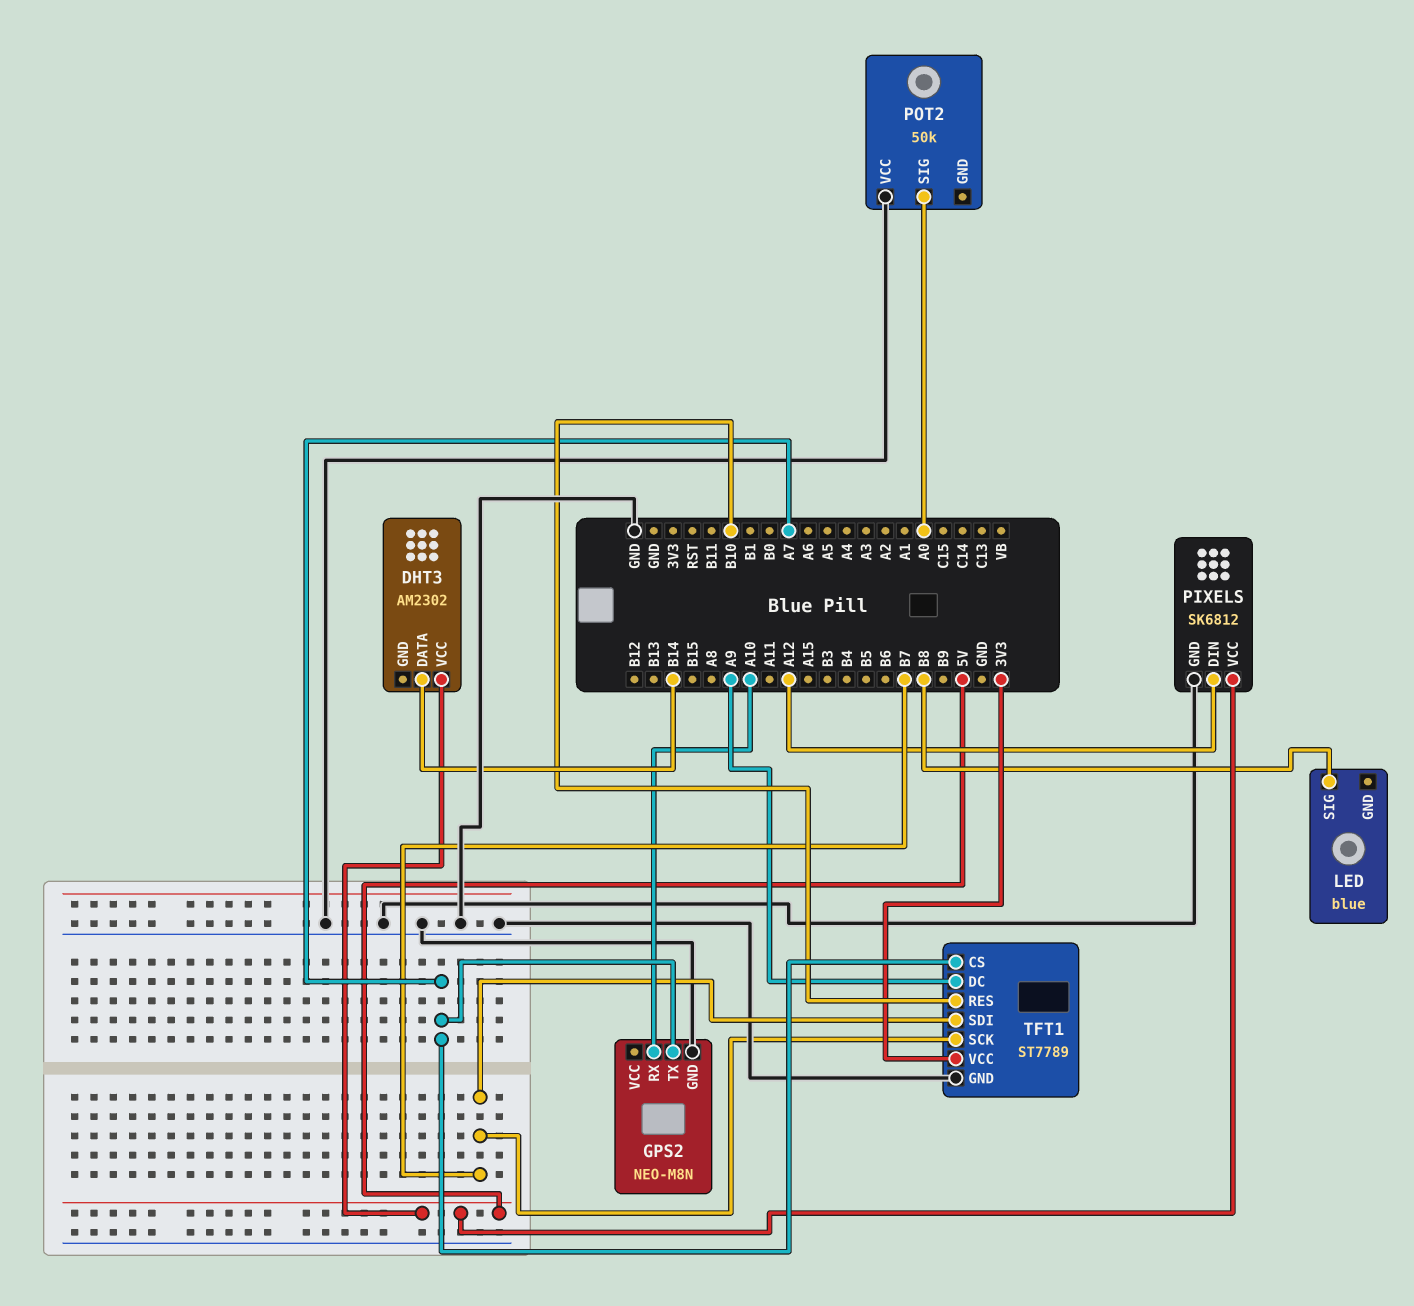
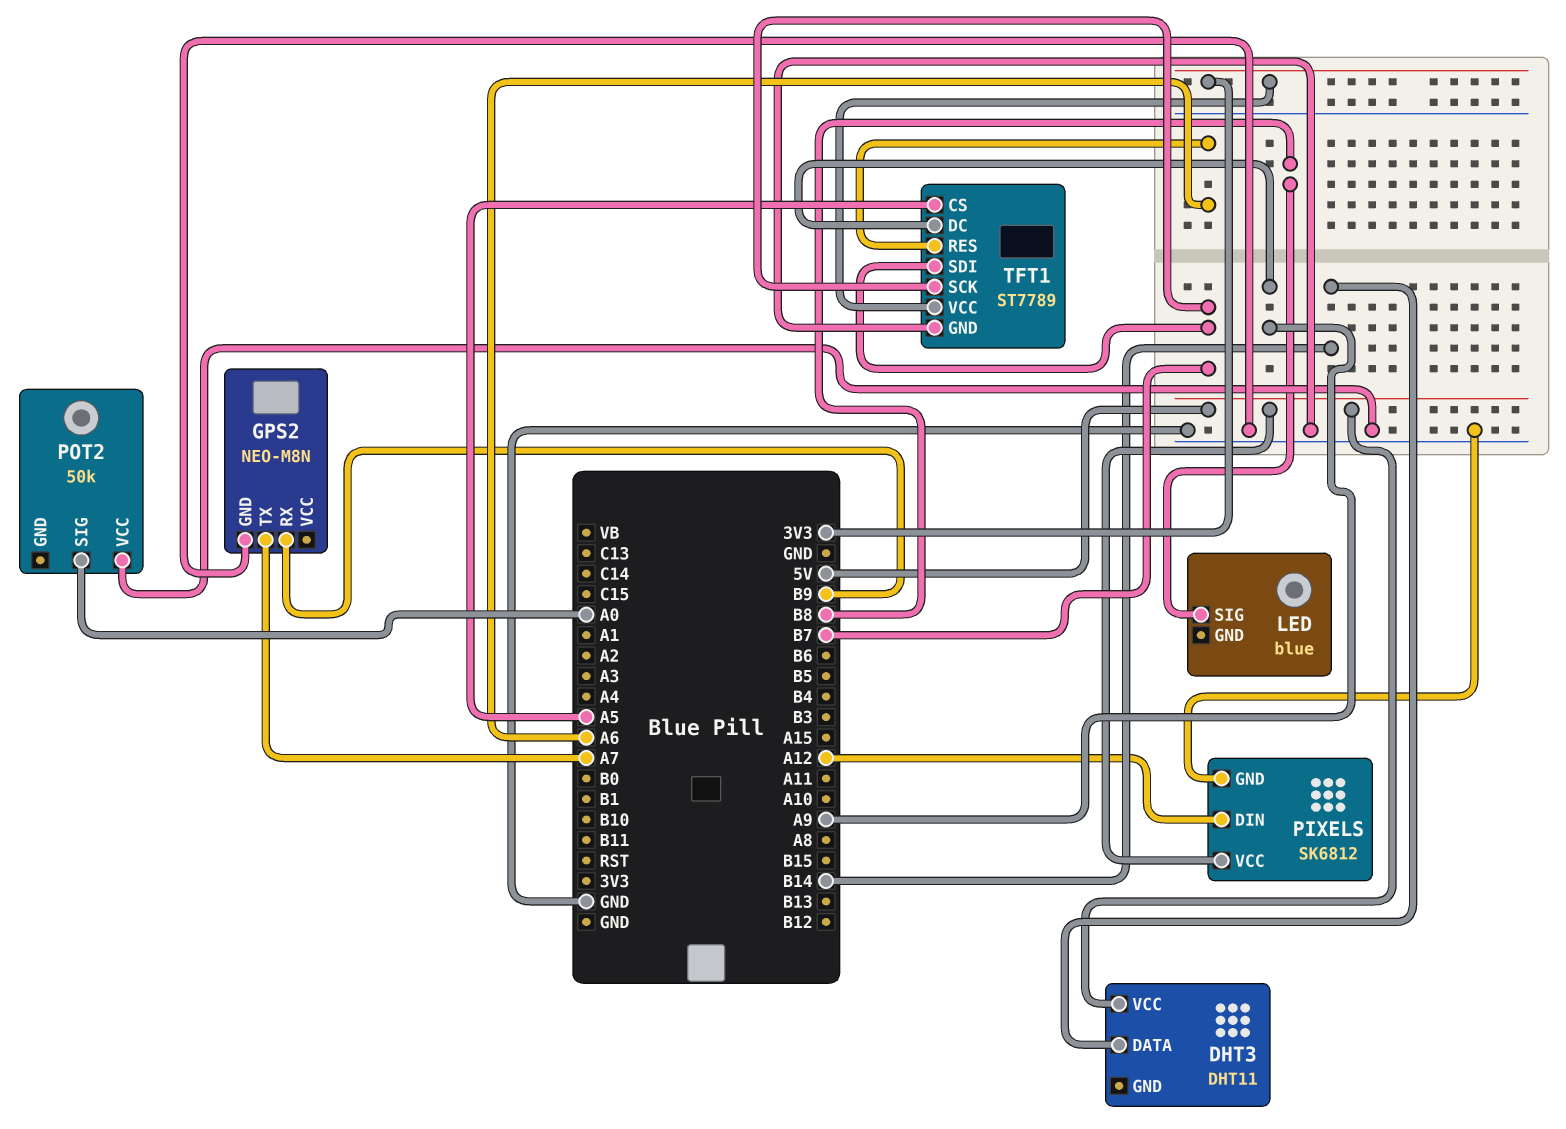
DHT3: AM2302 -> DHT11
GPS2 pin RX: A10 -> B9
TFT1 pin CS: A7 -> A5
TFT1 pin RES: B10 -> A6

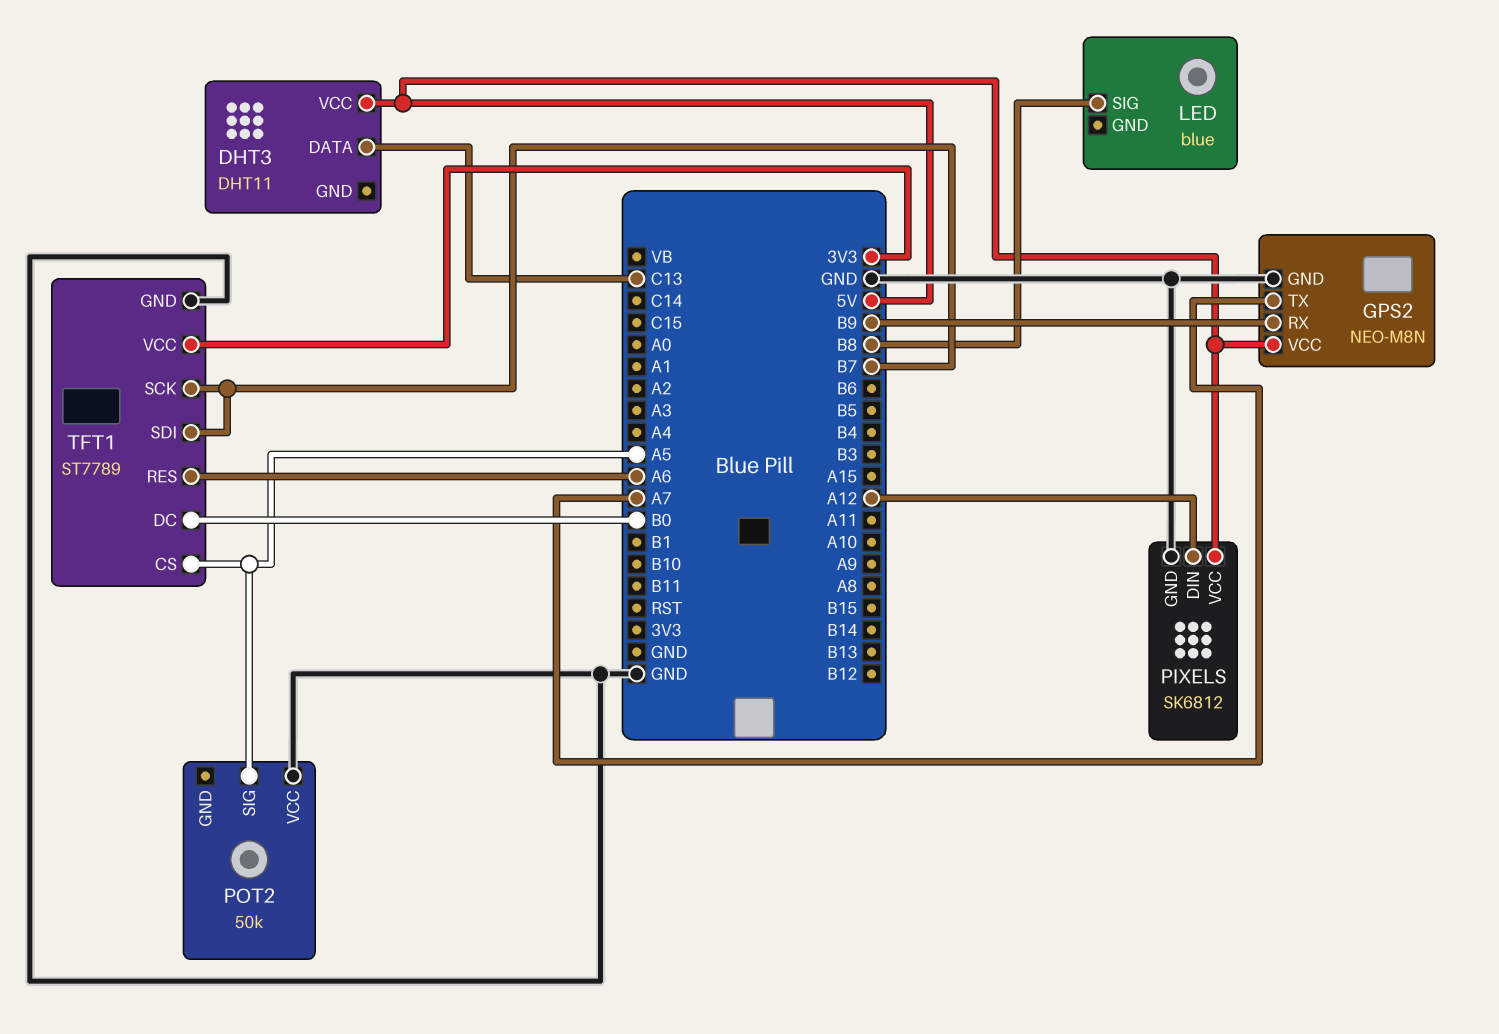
DHT3 pin DATA: B14 -> C13
GPS2 pin VCC: none -> 5V
POT2 pin SIG: A0 -> A5
TFT1 pin DC: A9 -> B0

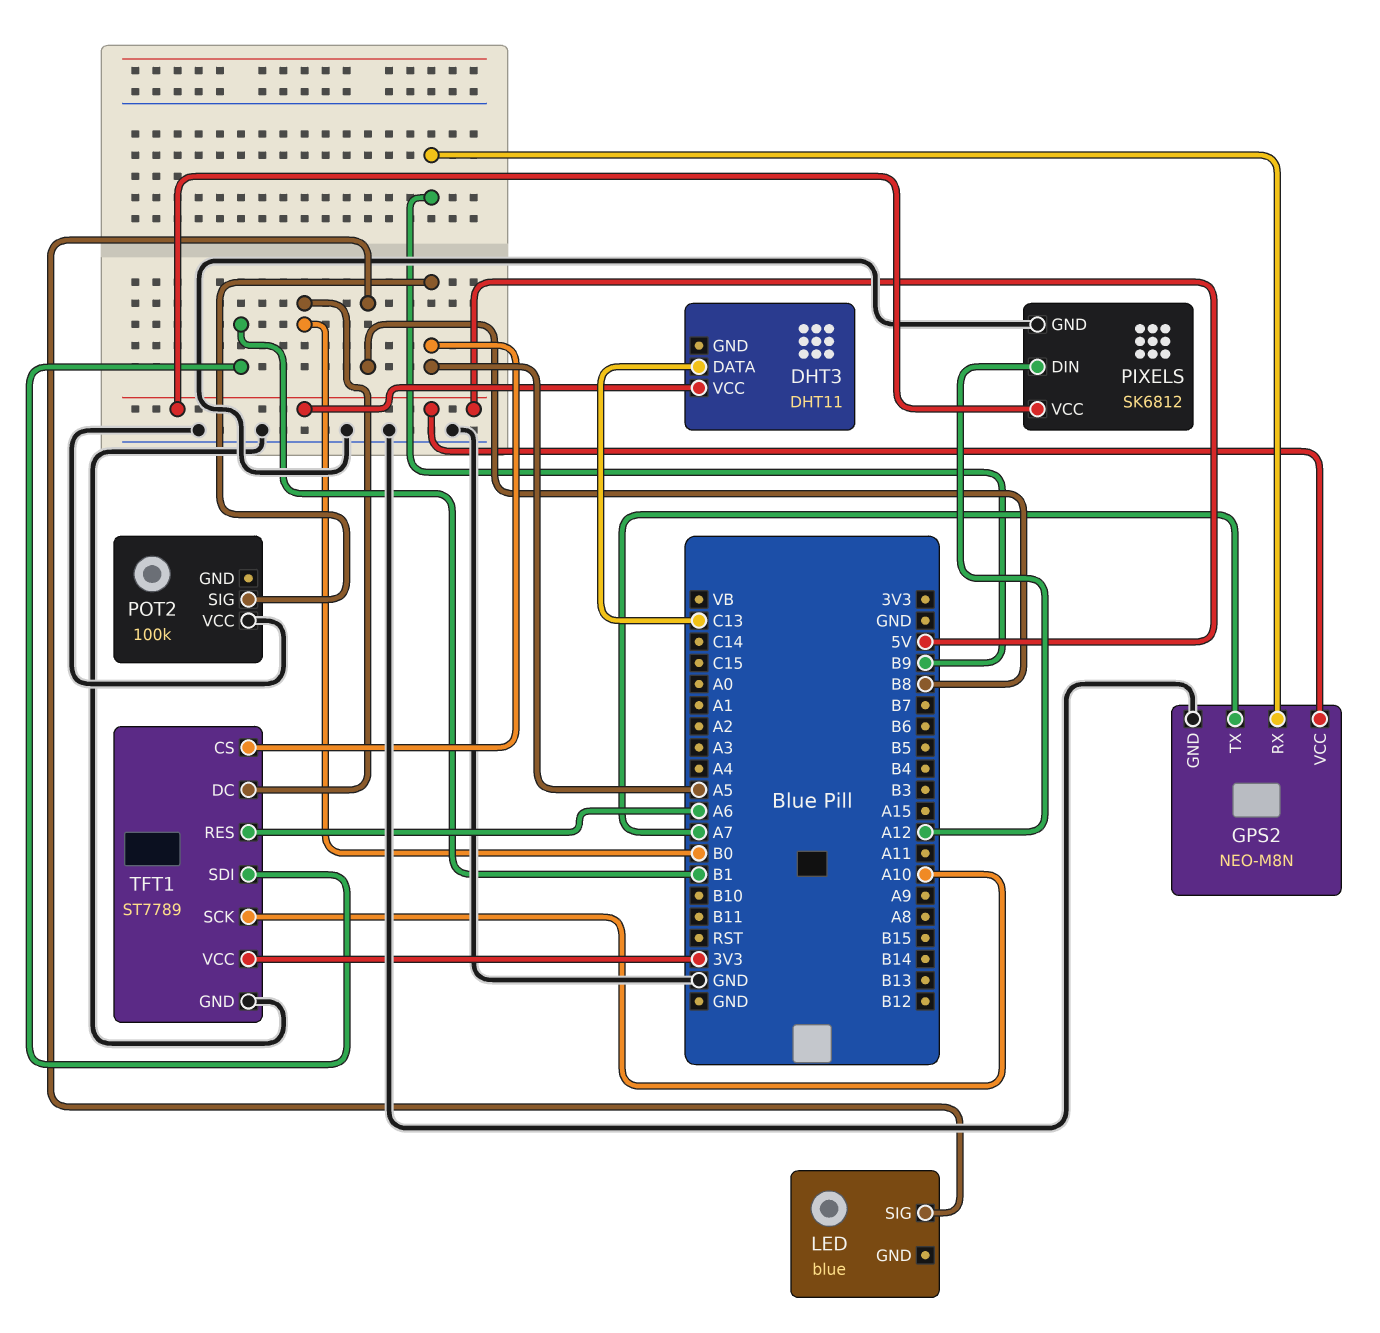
POT2: 50k -> 100k
TFT1 pin SCK: B7 -> A10
TFT1 pin SDI: B7 -> B1

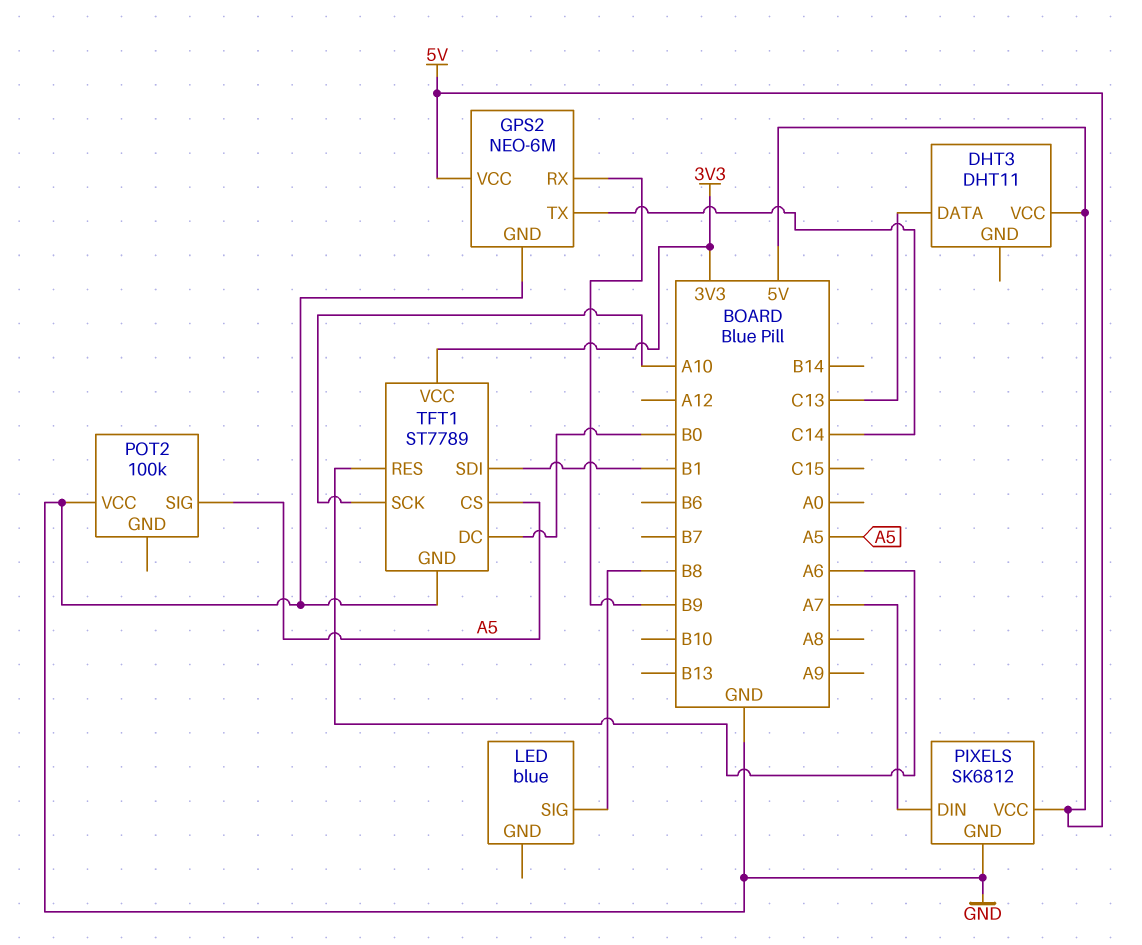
GPS2: NEO-M8N -> NEO-6M
GPS2 pin TX: A7 -> C14
PIXELS pin DIN: A12 -> A7

